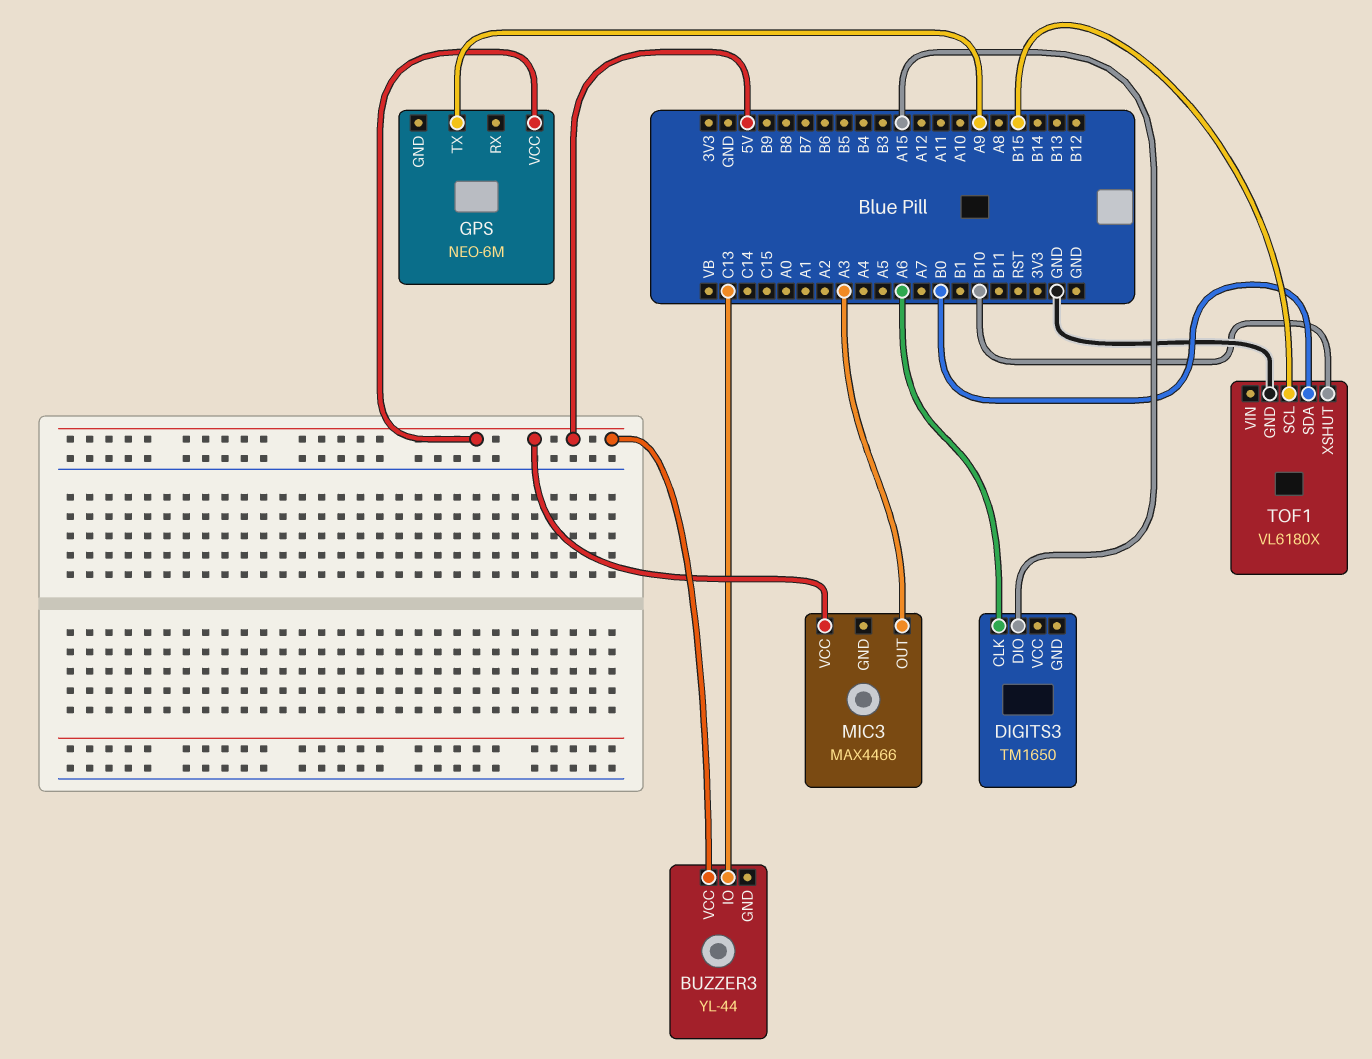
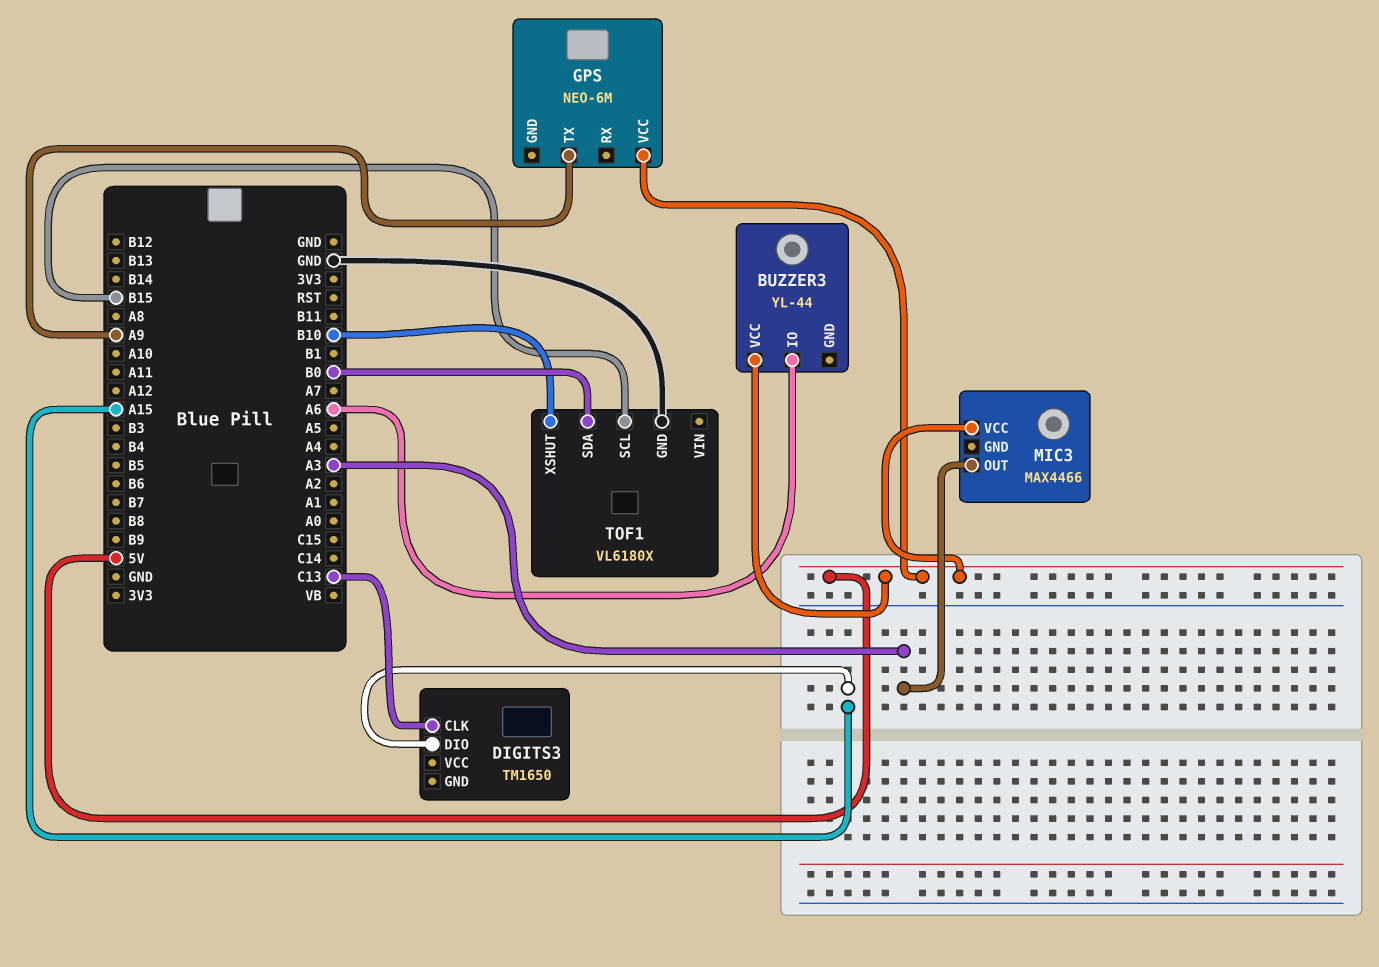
BUZZER3 pin IO: C13 -> A6
DIGITS3 pin CLK: A6 -> C13

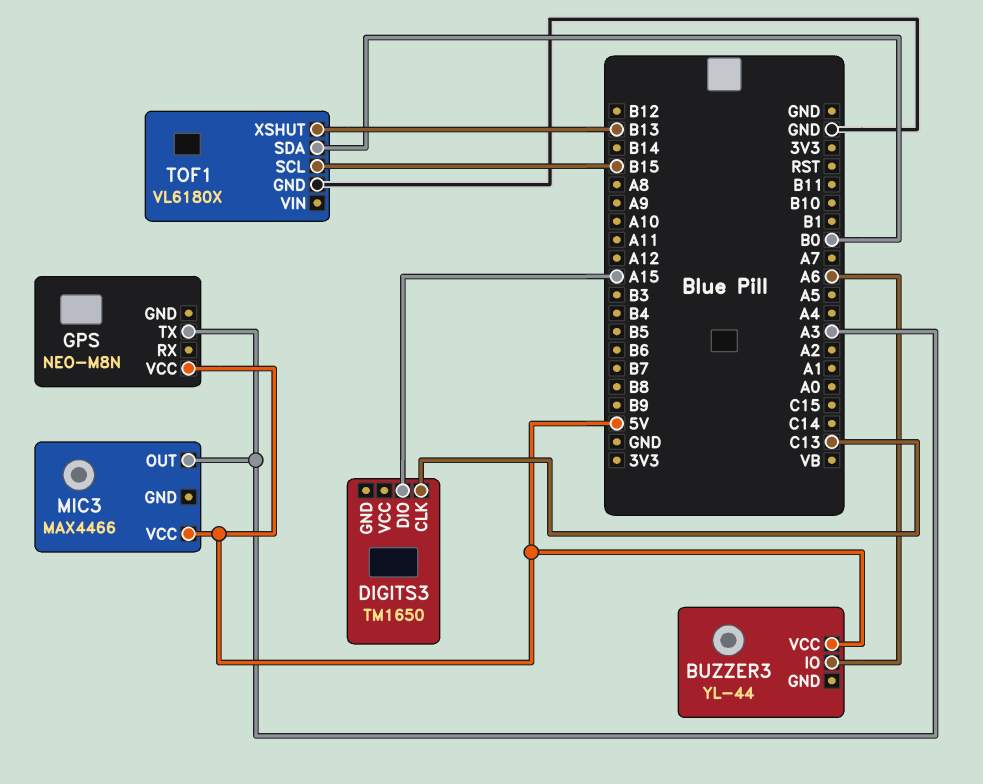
GPS: NEO-6M -> NEO-M8N
GPS pin TX: A9 -> A3
TOF1 pin XSHUT: B10 -> B13

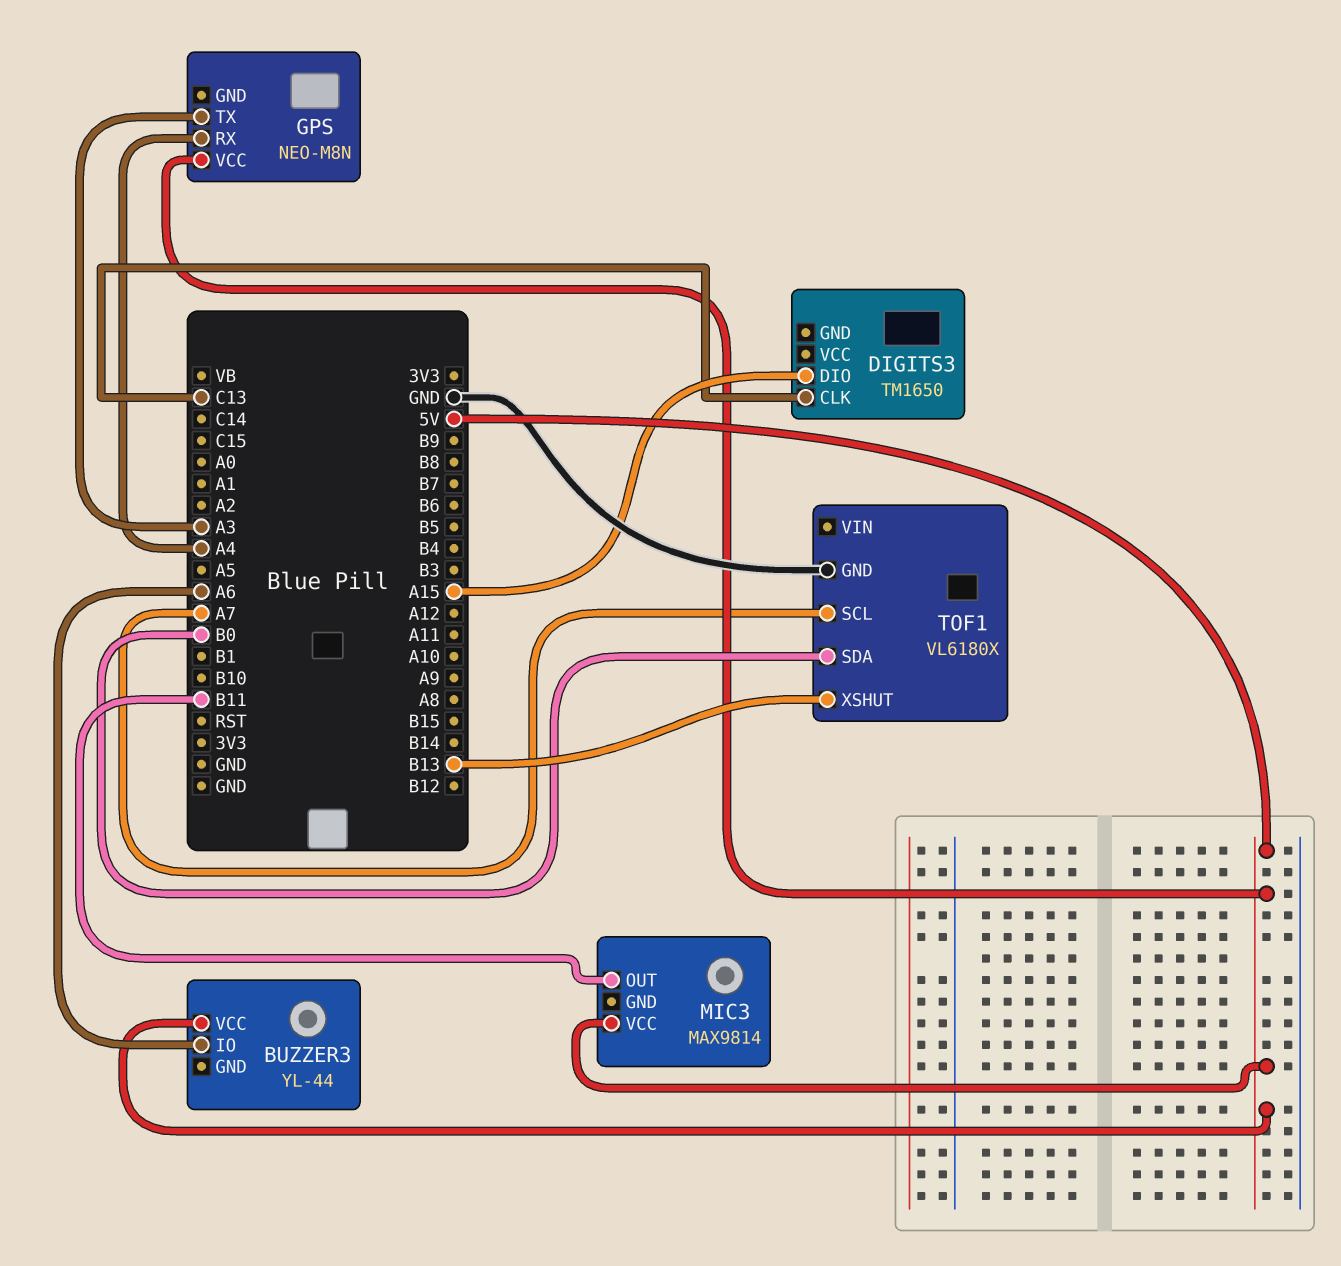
GPS pin RX: none -> A4
MIC3: MAX4466 -> MAX9814
MIC3 pin OUT: A3 -> B11
TOF1 pin SCL: B15 -> A7

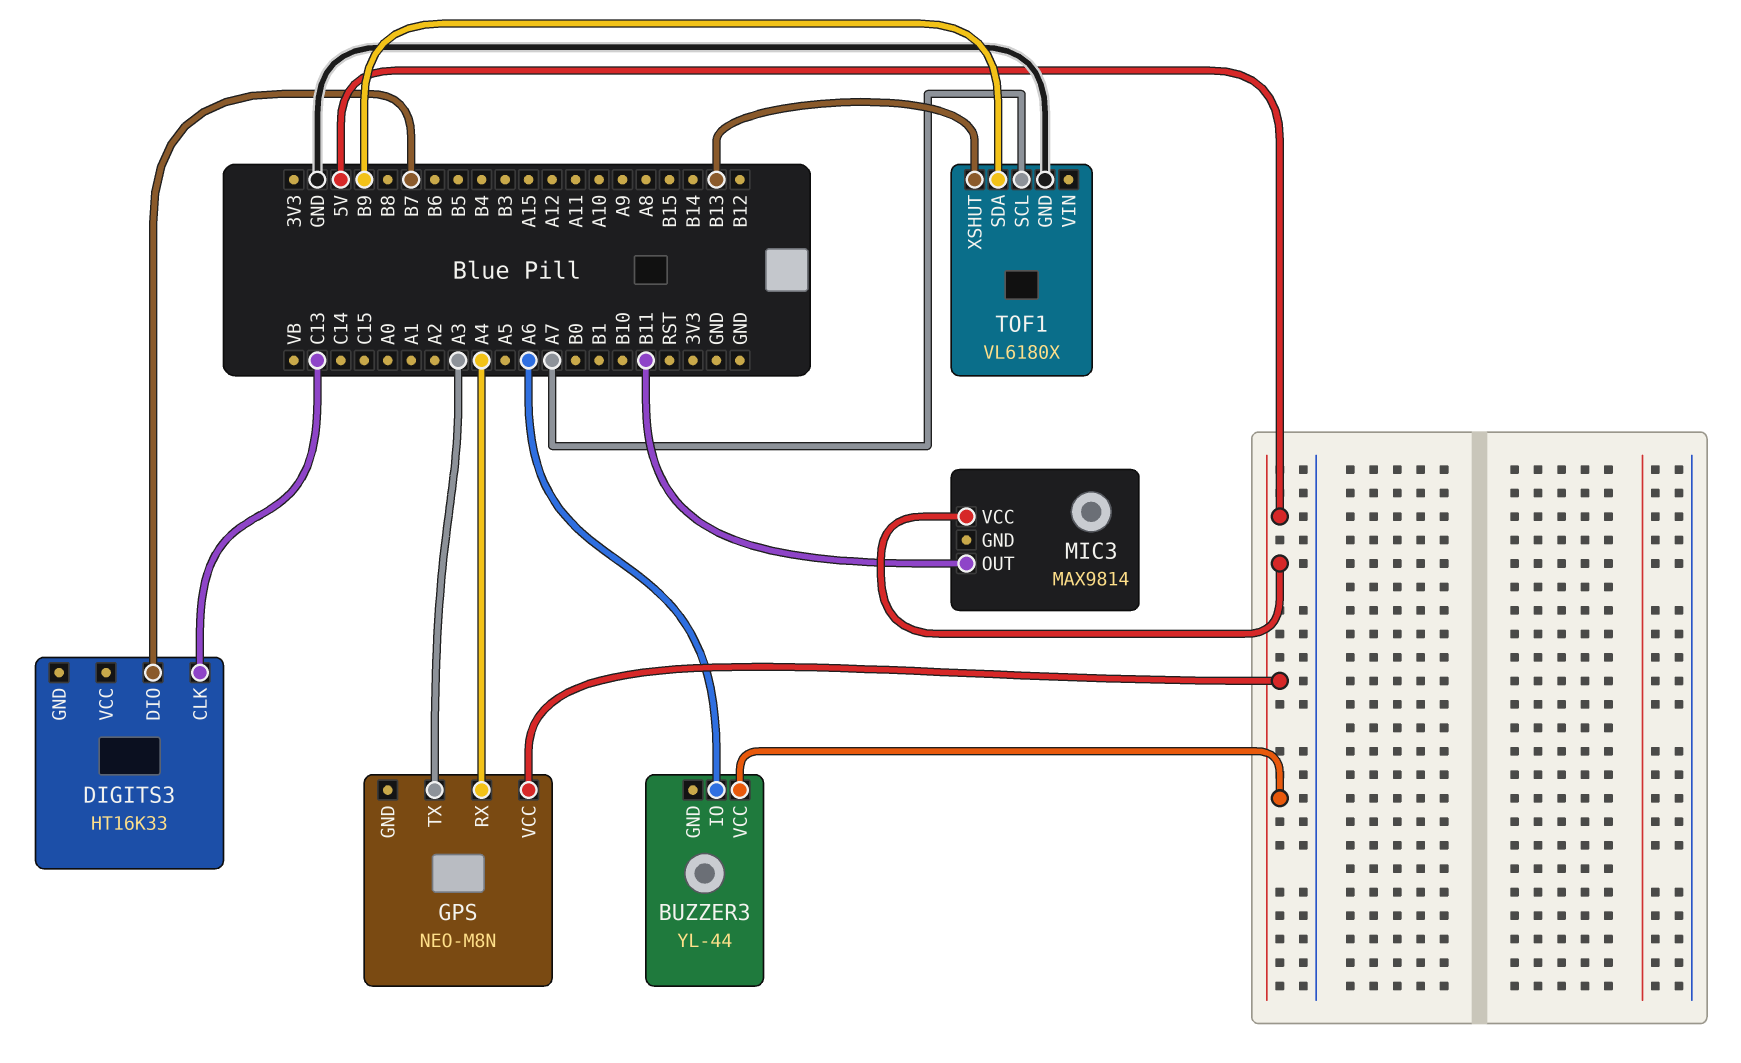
DIGITS3: TM1650 -> HT16K33
DIGITS3 pin DIO: A15 -> B7
TOF1 pin SDA: B0 -> B9

